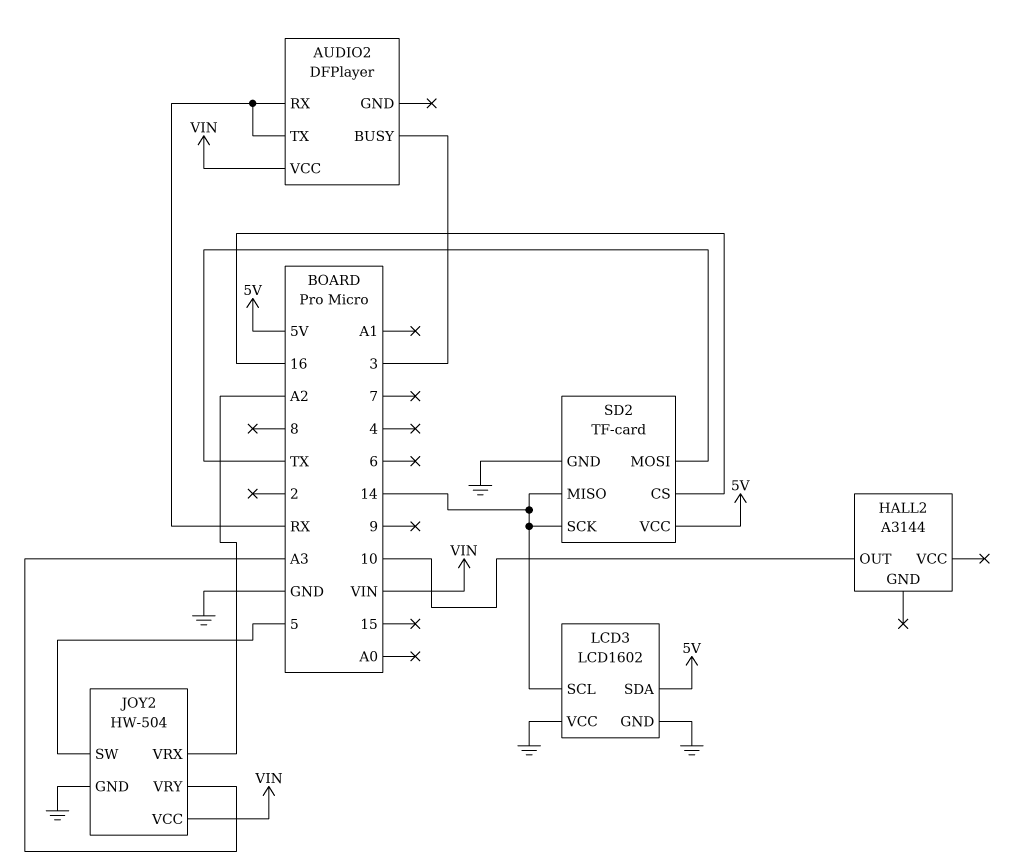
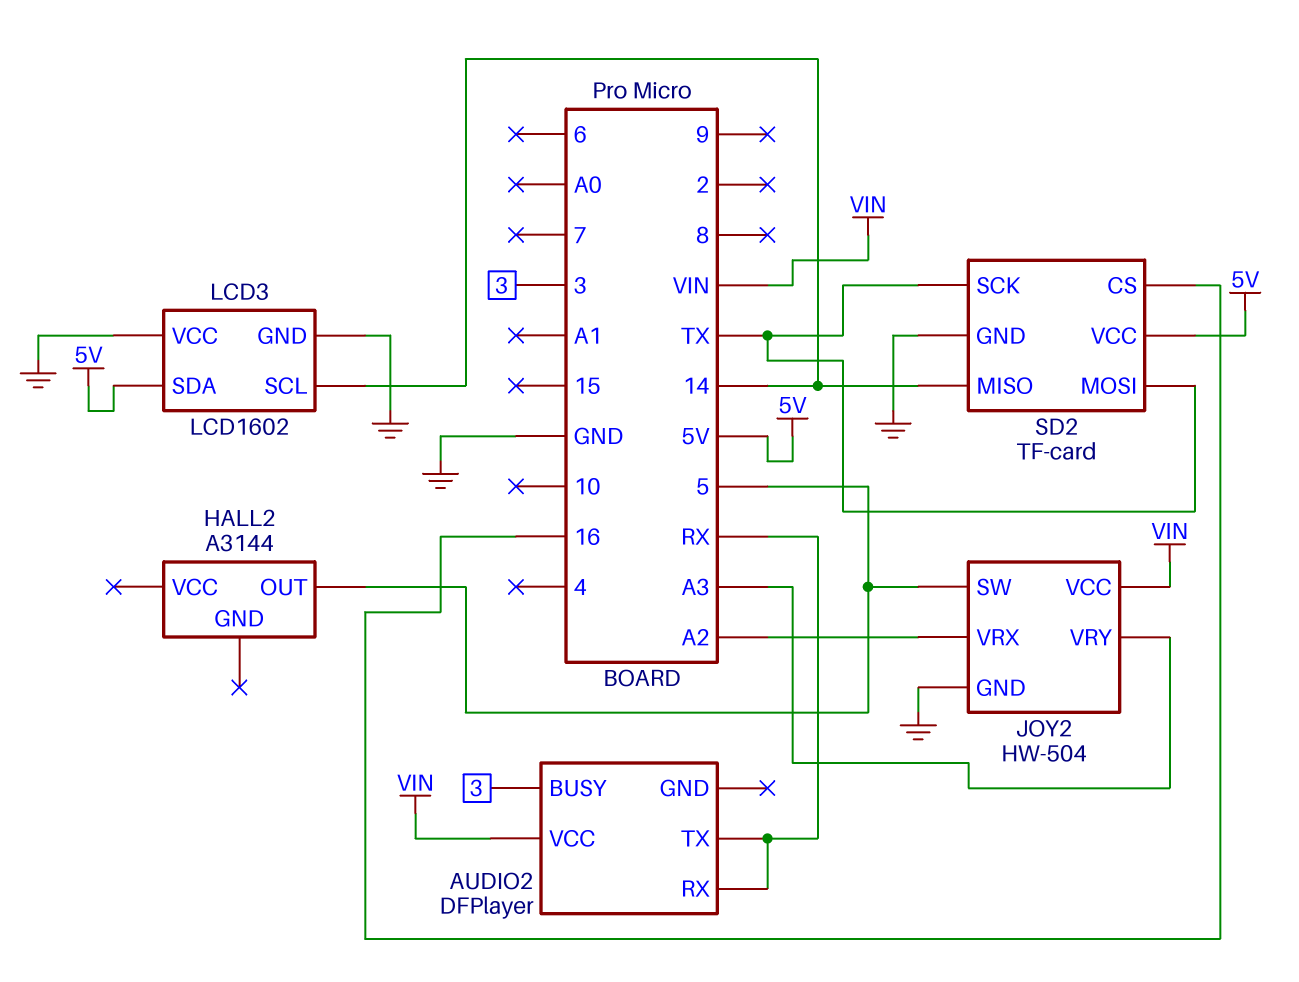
HALL2 pin OUT: 10 -> 5
SD2 pin SCK: 14 -> TX

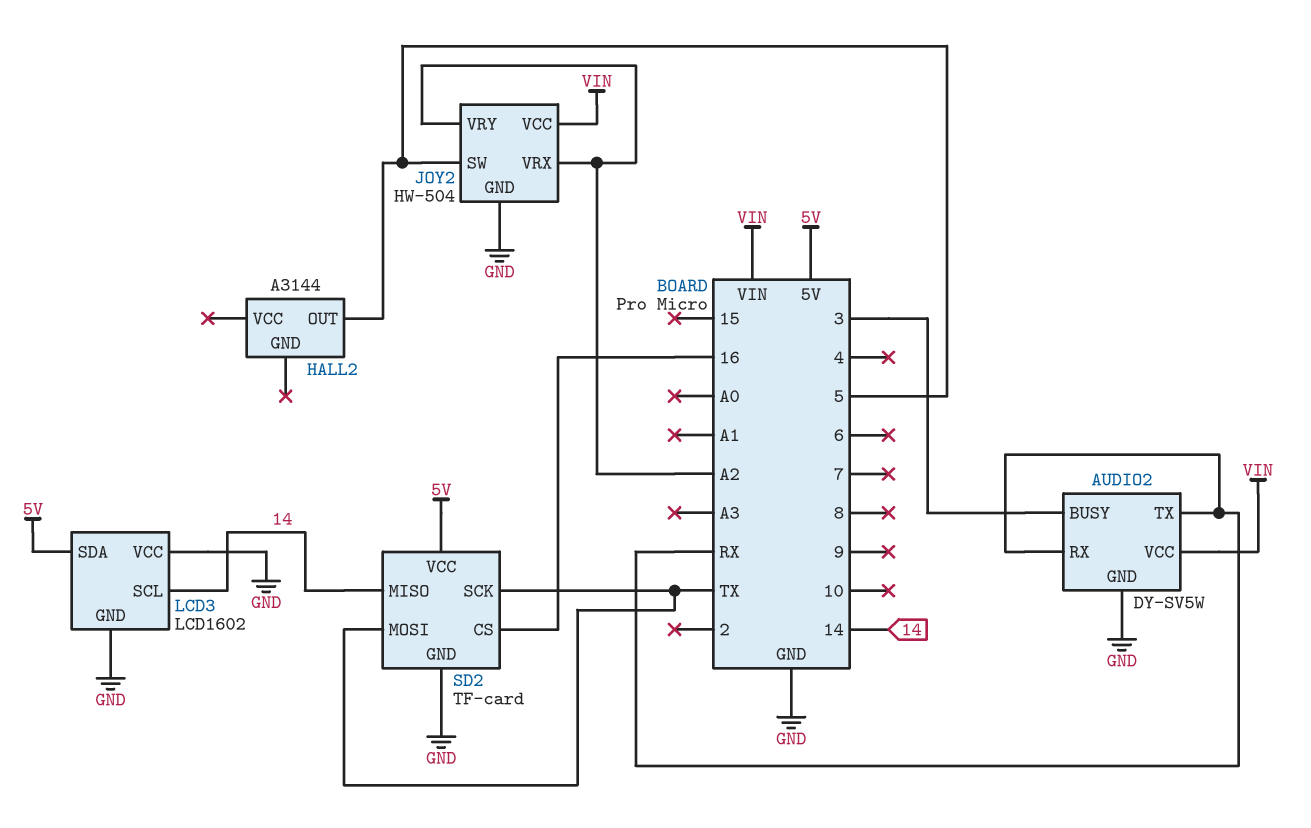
AUDIO2: DFPlayer -> DY-SV5W
AUDIO2 pin GND: none -> GND
JOY2 pin VRY: A3 -> A2

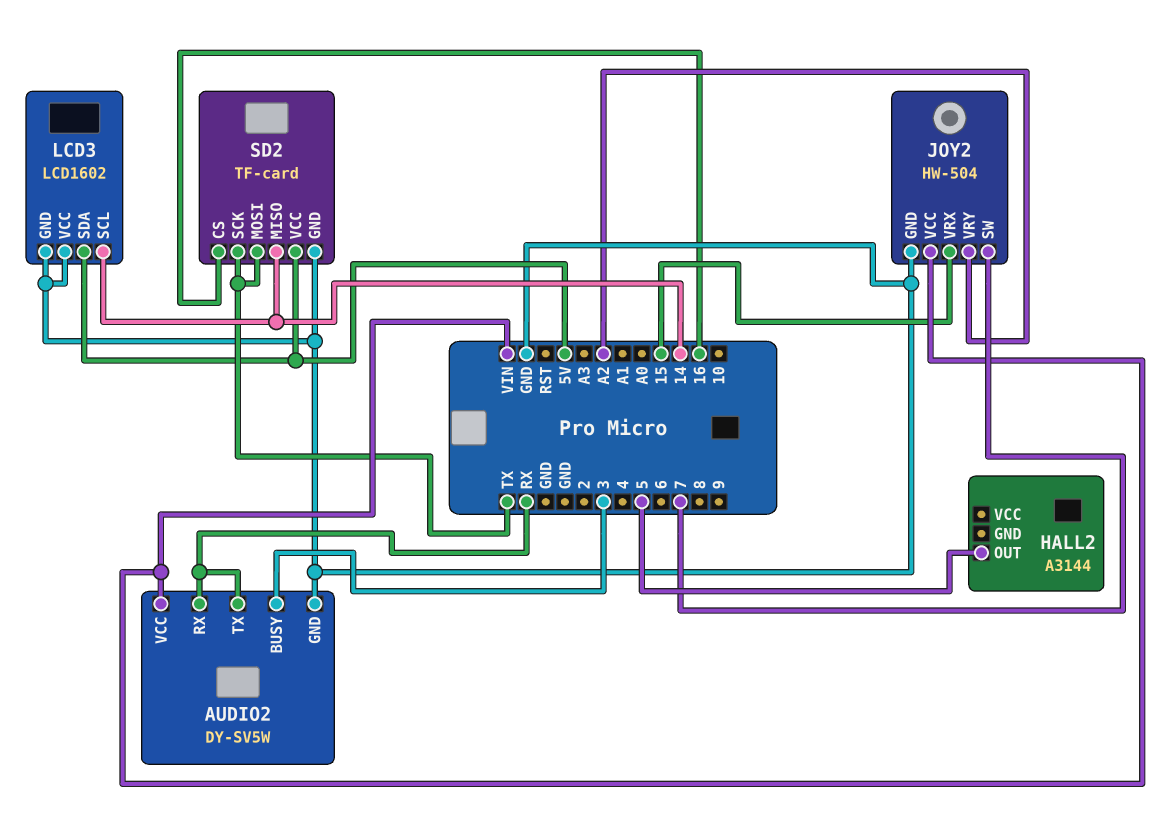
JOY2 pin SW: 5 -> 7
JOY2 pin VRX: A2 -> 15

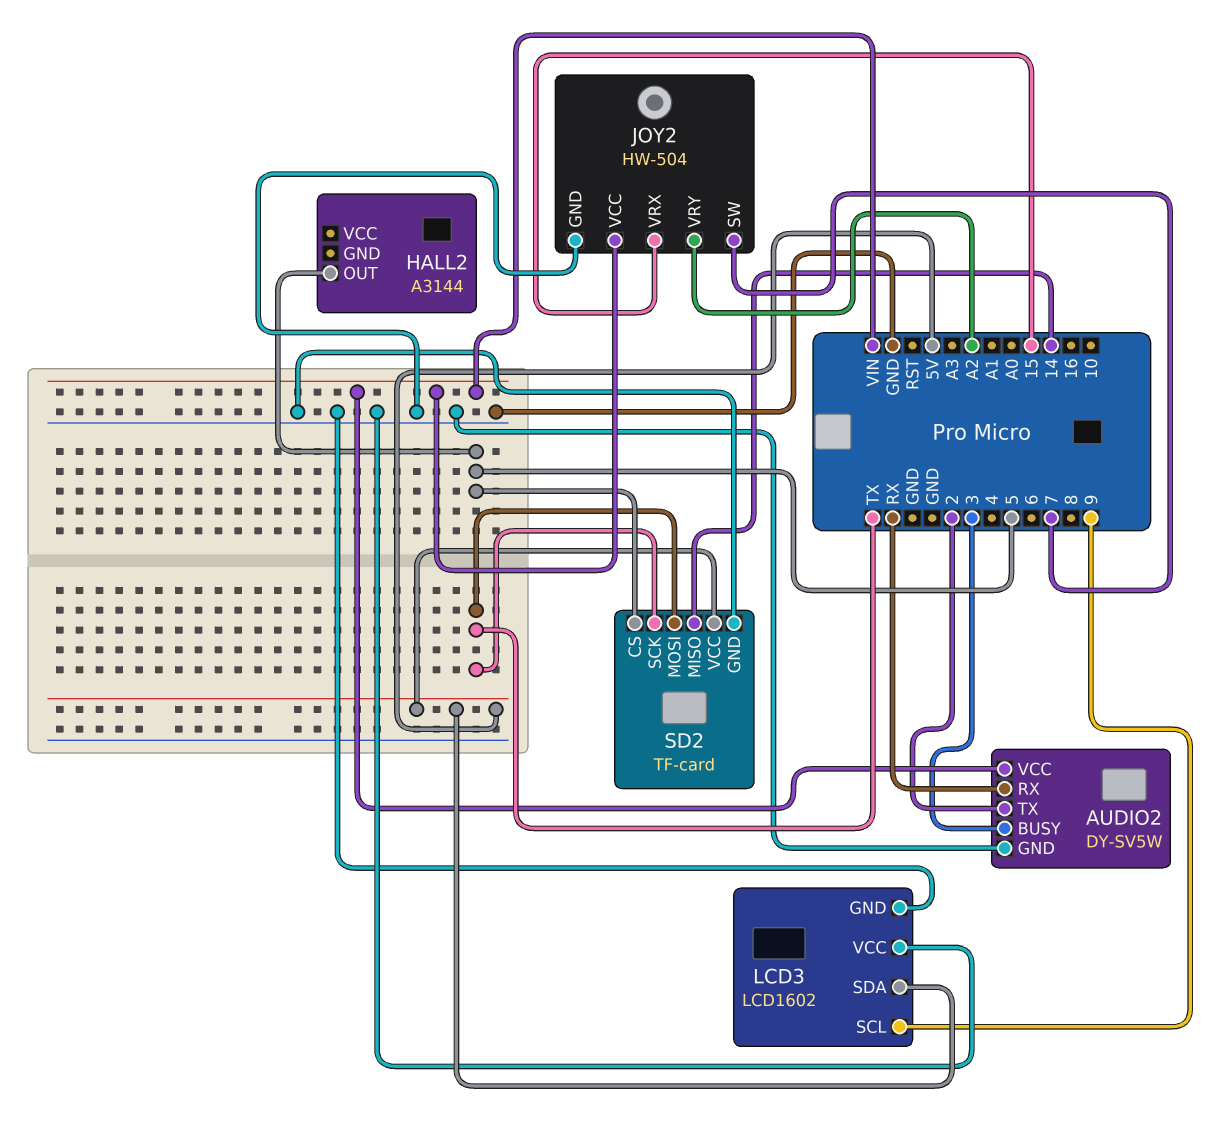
AUDIO2 pin TX: RX -> 2
LCD3 pin SCL: 14 -> 9
SD2 pin CS: 16 -> 5

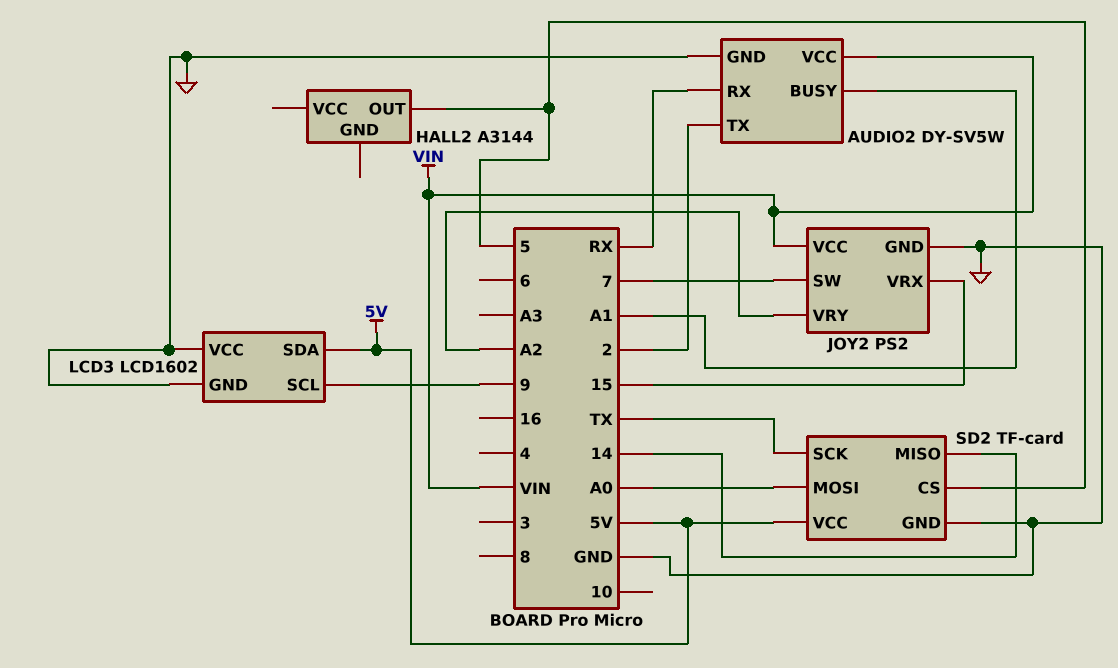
AUDIO2 pin BUSY: 3 -> A1
JOY2: HW-504 -> PS2
SD2 pin MOSI: TX -> A0

